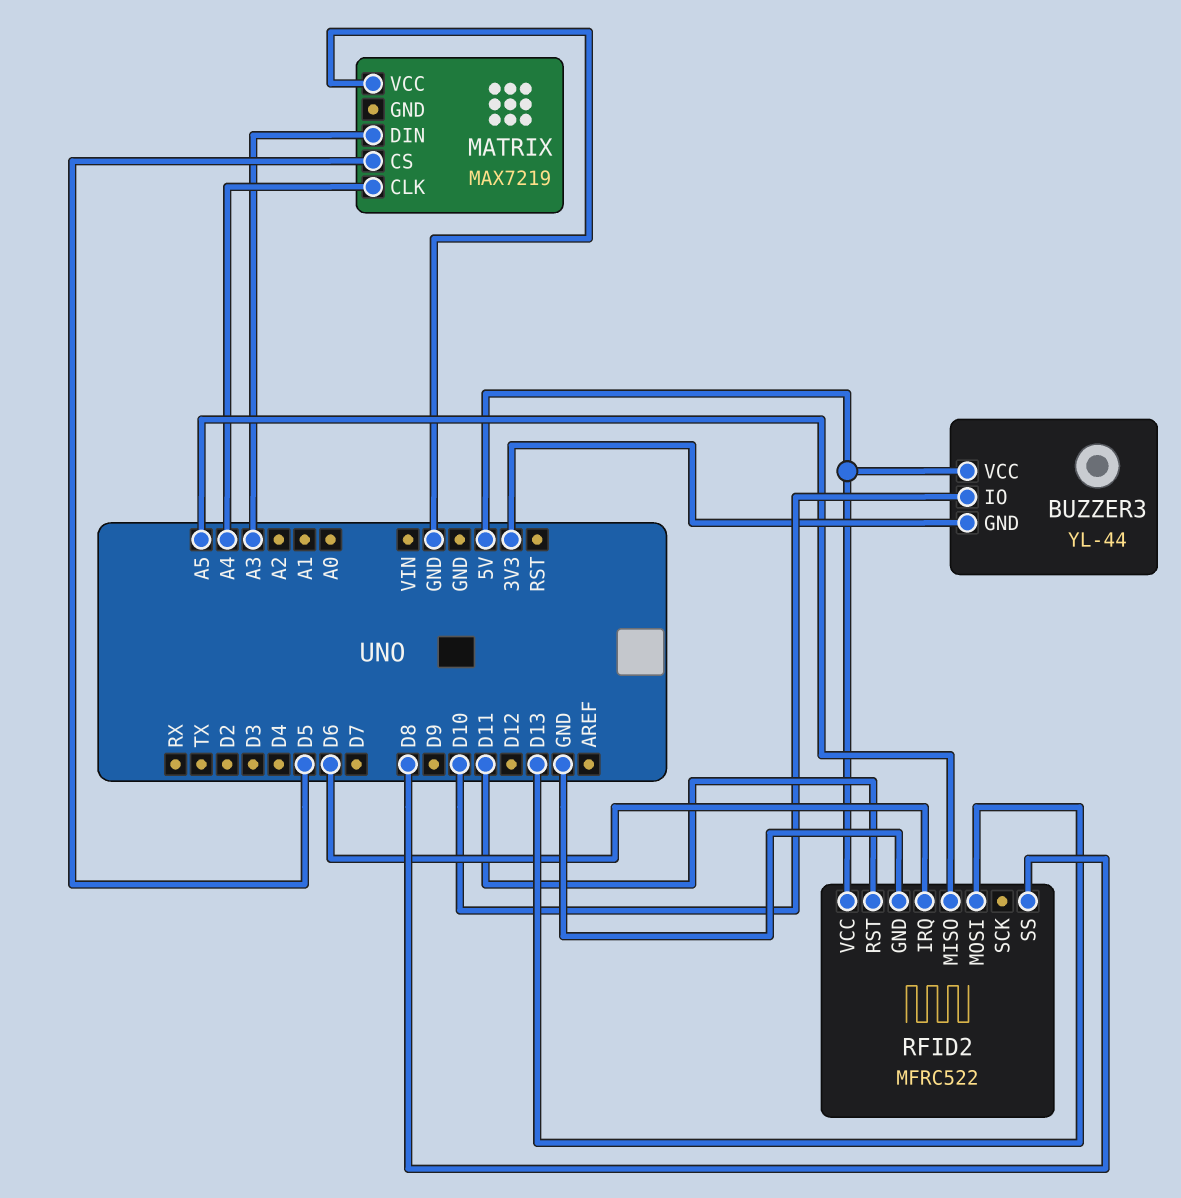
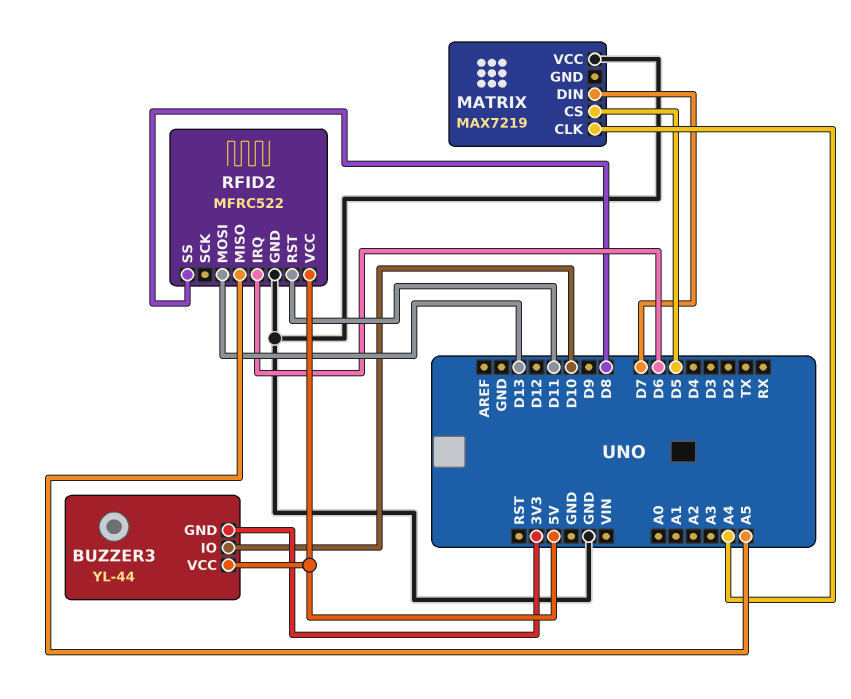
MATRIX pin DIN: A3 -> D7

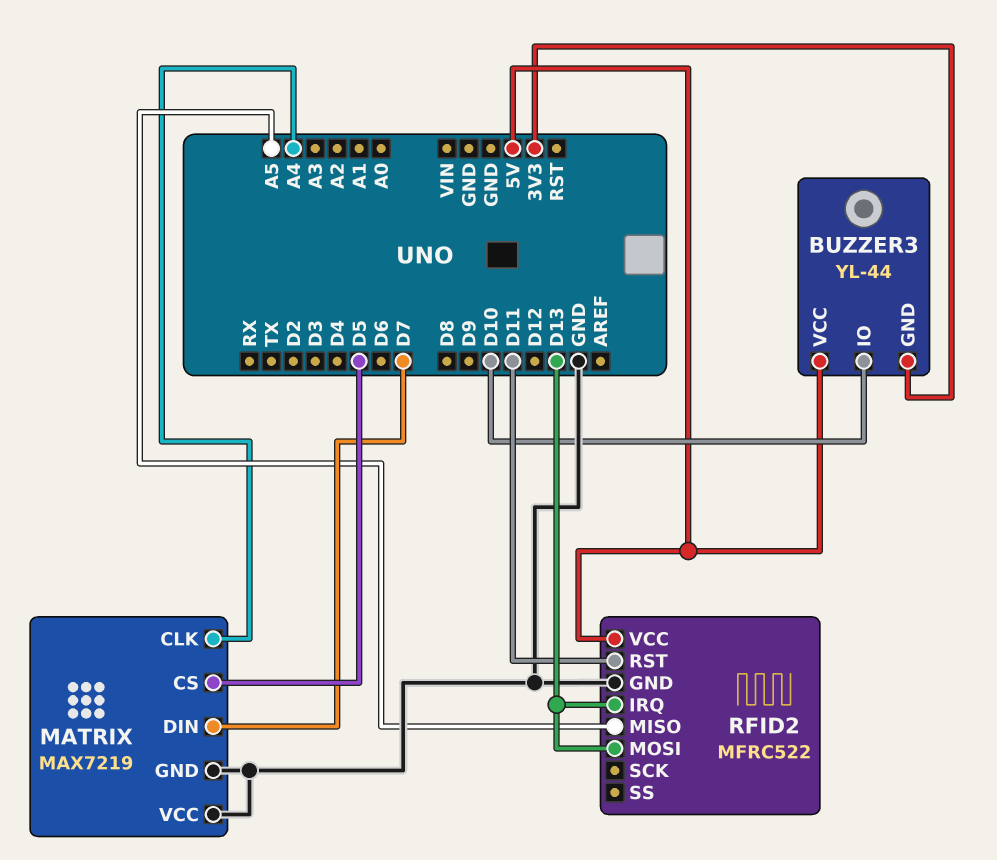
MATRIX pin GND: none -> GND
RFID2 pin IRQ: D6 -> D13
RFID2 pin SS: D8 -> none

